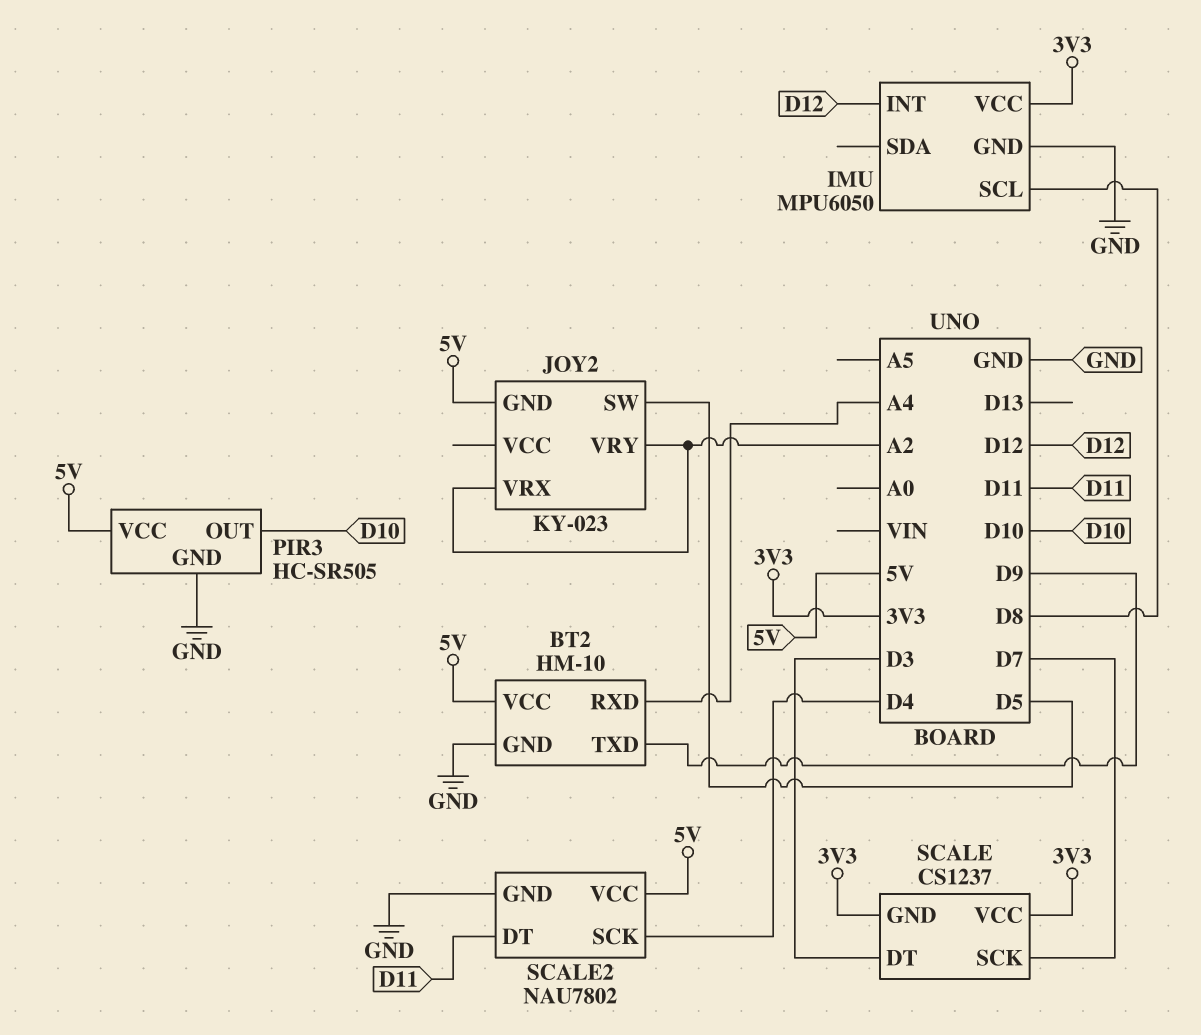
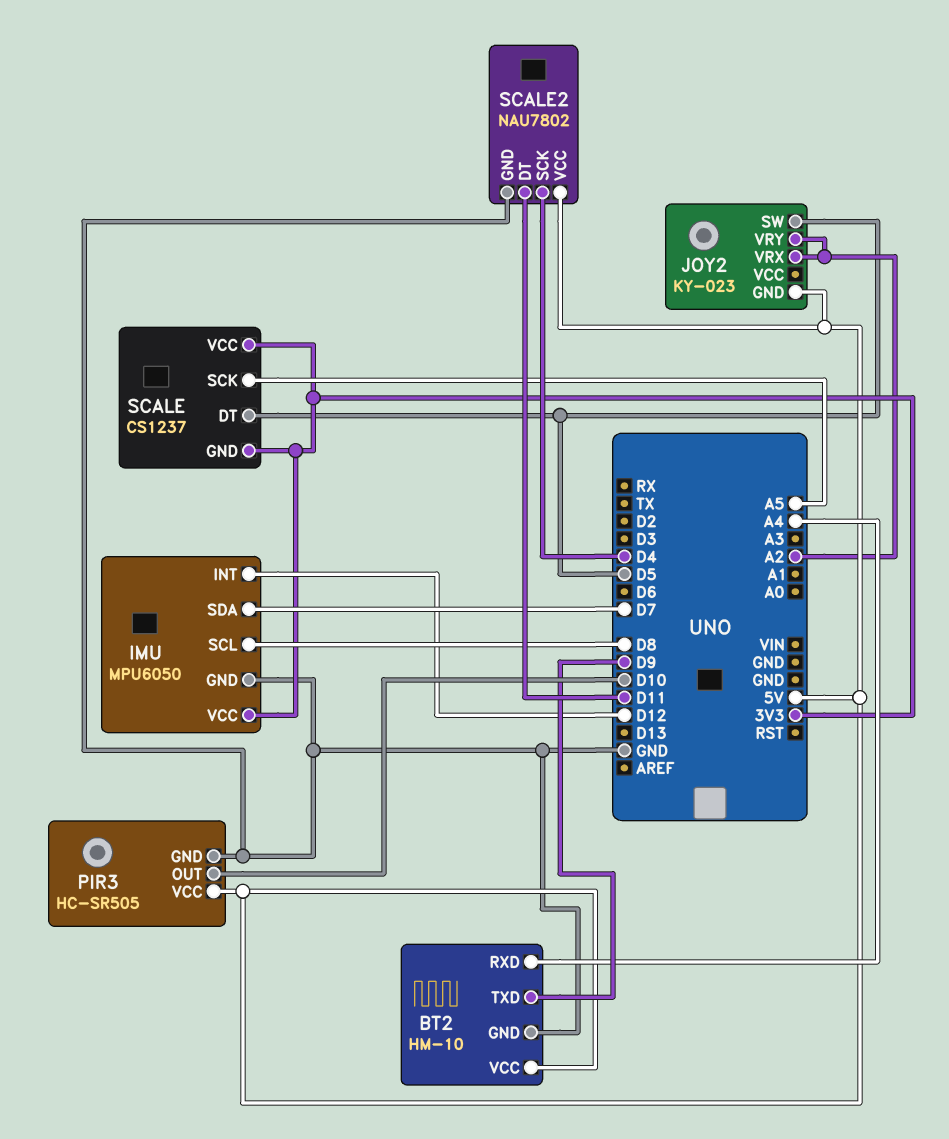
IMU pin SDA: none -> D7
SCALE pin DT: D3 -> D5
SCALE pin SCK: D7 -> A5

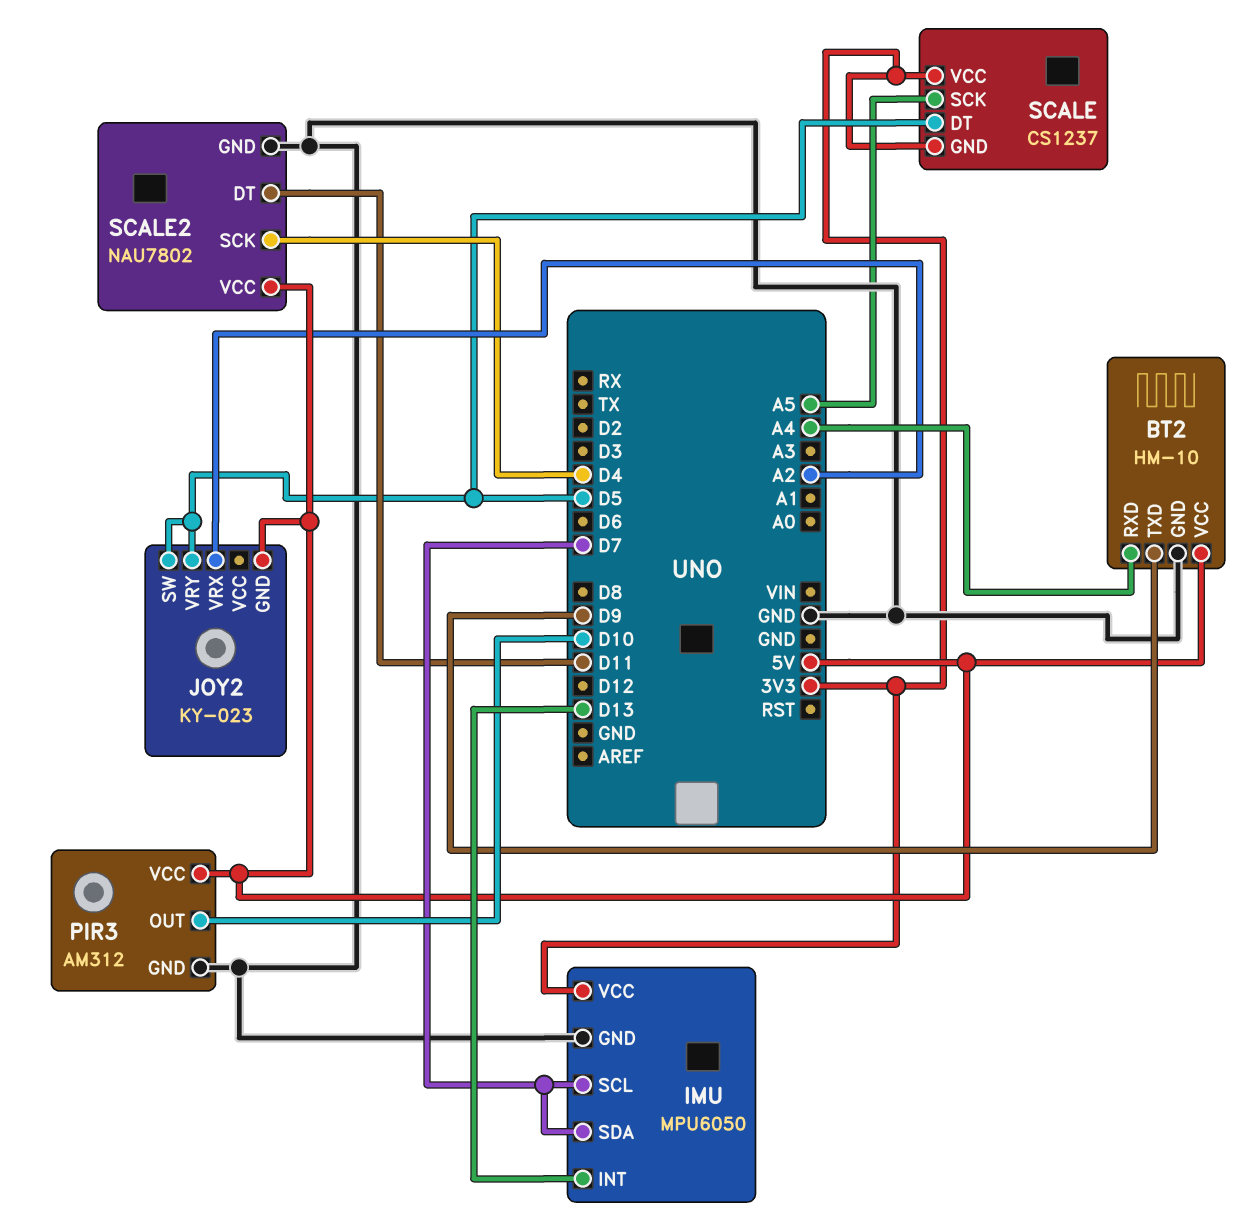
IMU pin INT: D12 -> D13
IMU pin SCL: D8 -> D7
JOY2 pin VRY: A2 -> D5
PIR3: HC-SR505 -> AM312

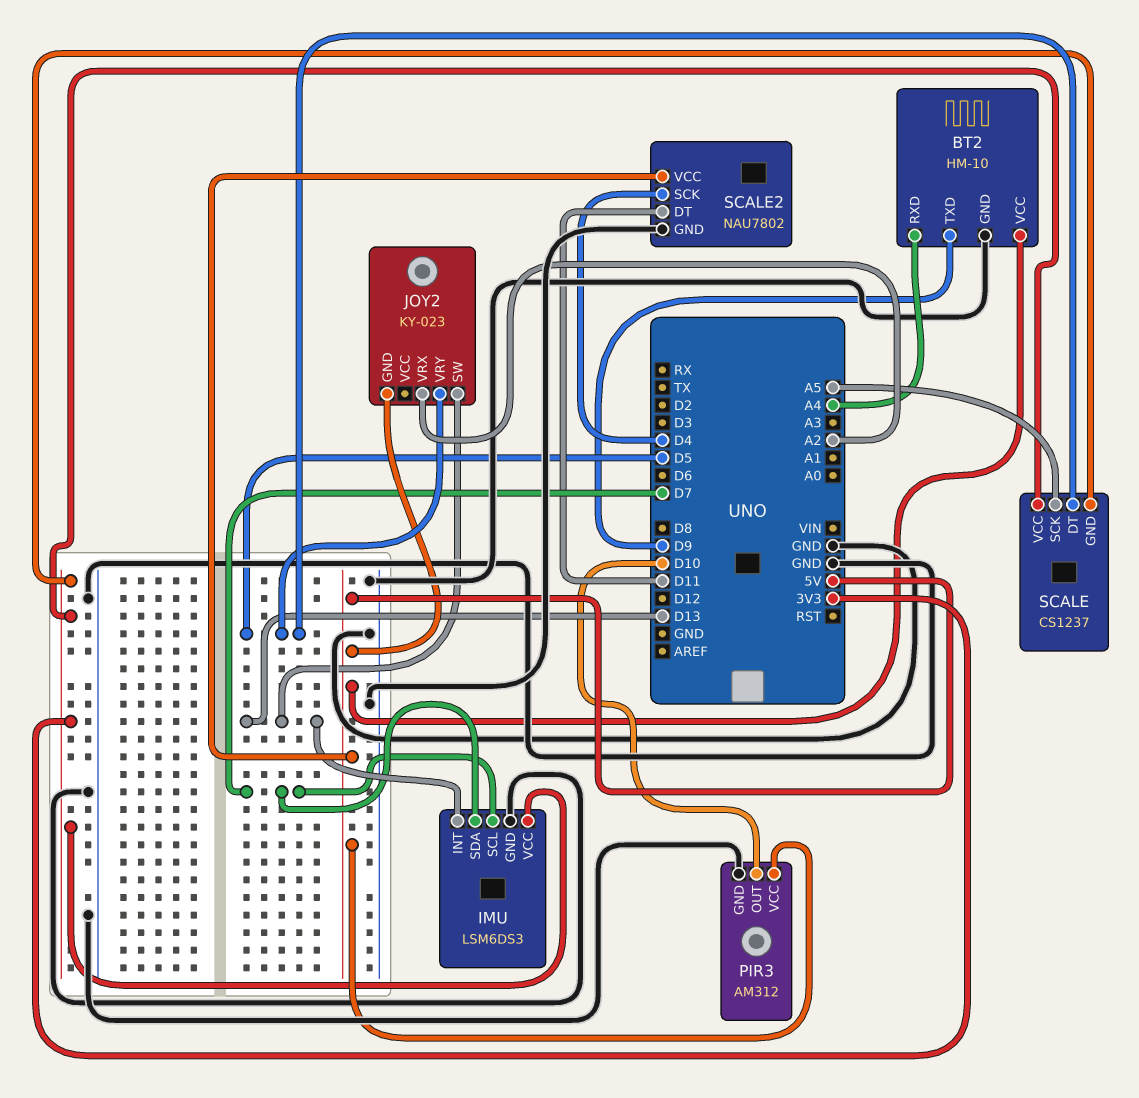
IMU: MPU6050 -> LSM6DS3
JOY2 pin SW: D5 -> D13

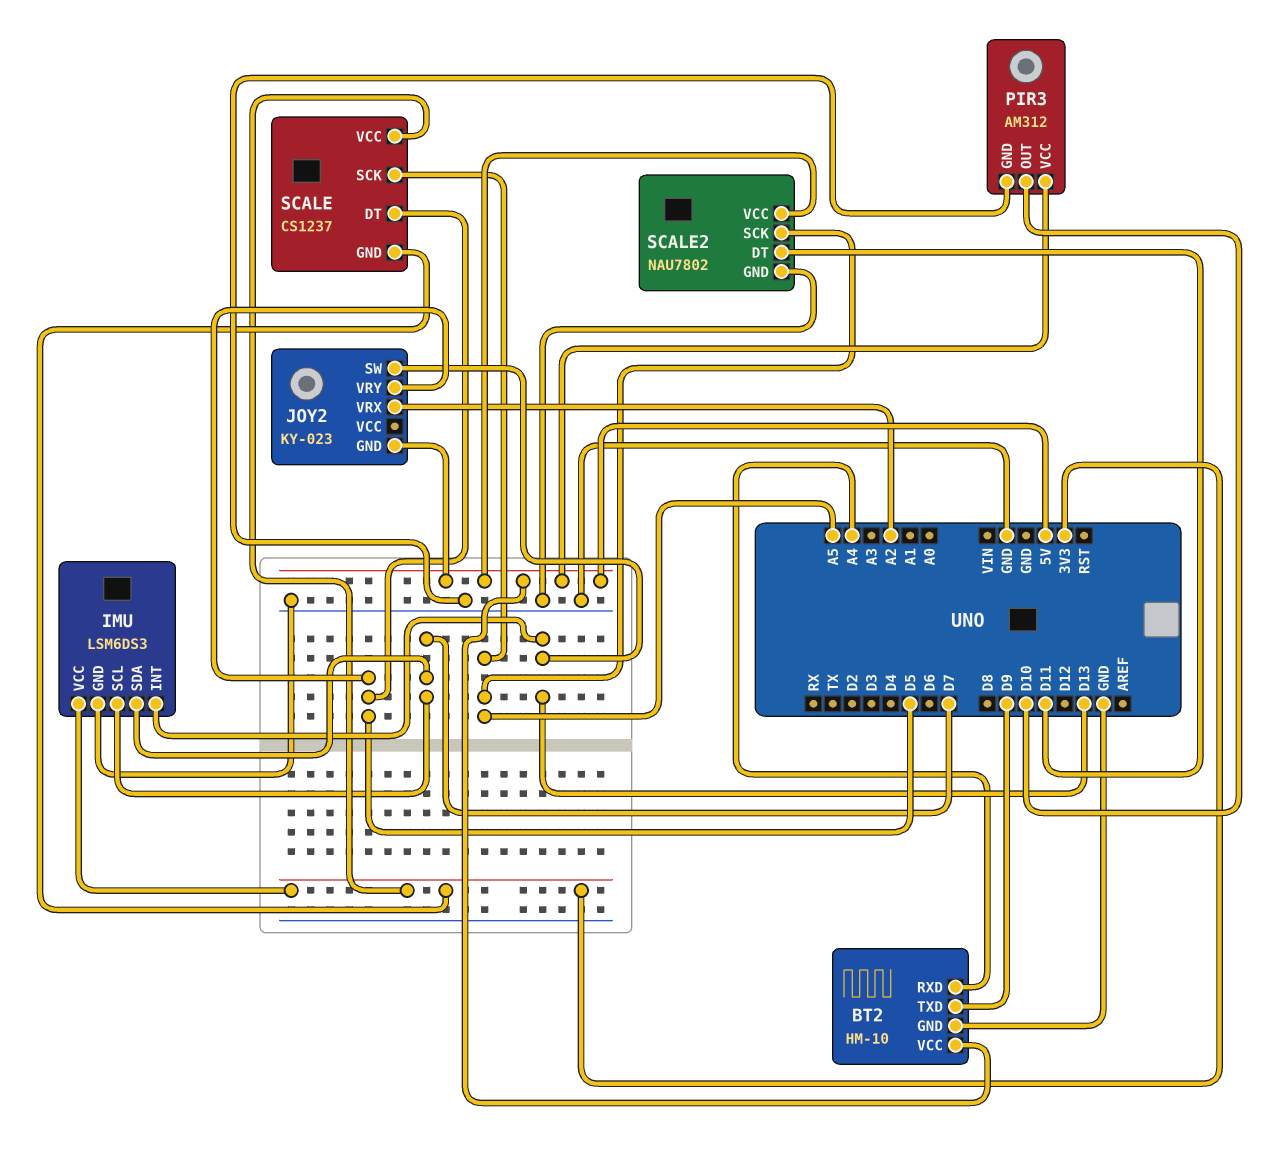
SCALE2 pin SCK: D4 -> A5

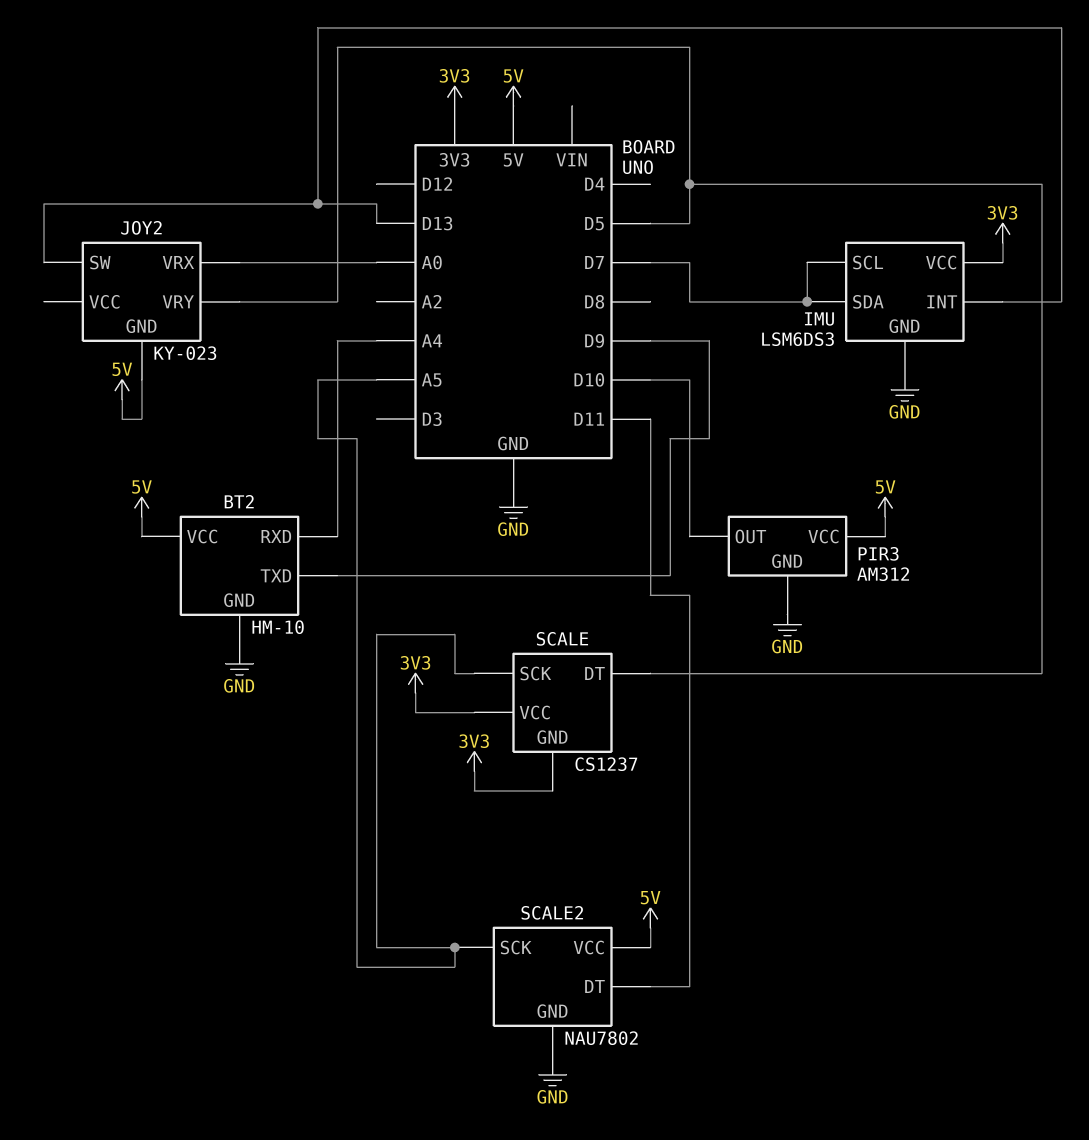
JOY2 pin VRX: A2 -> A0

